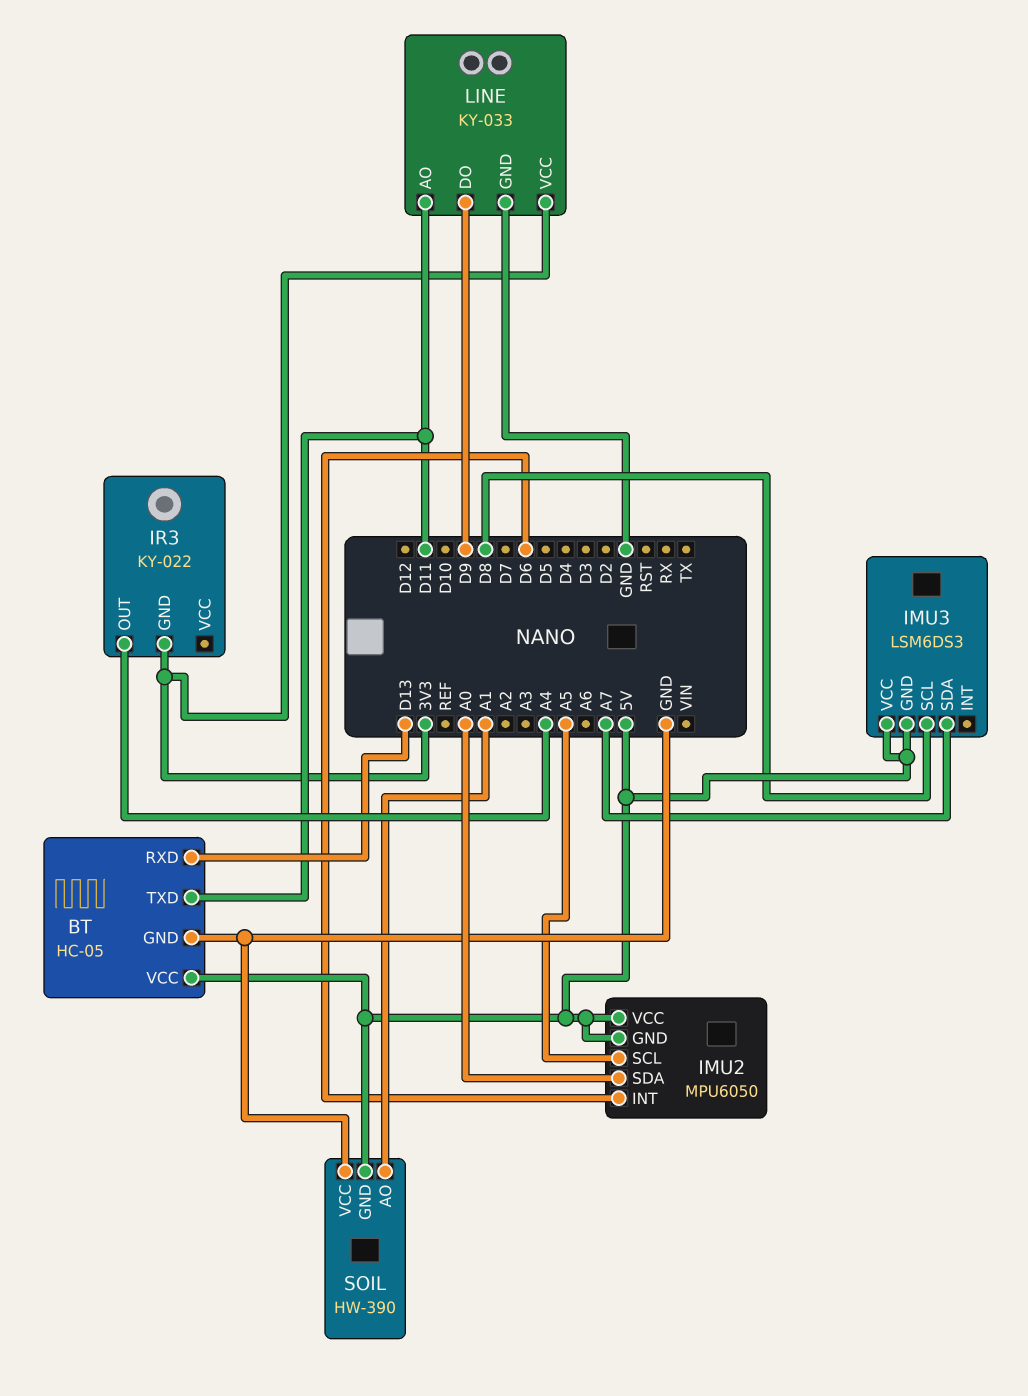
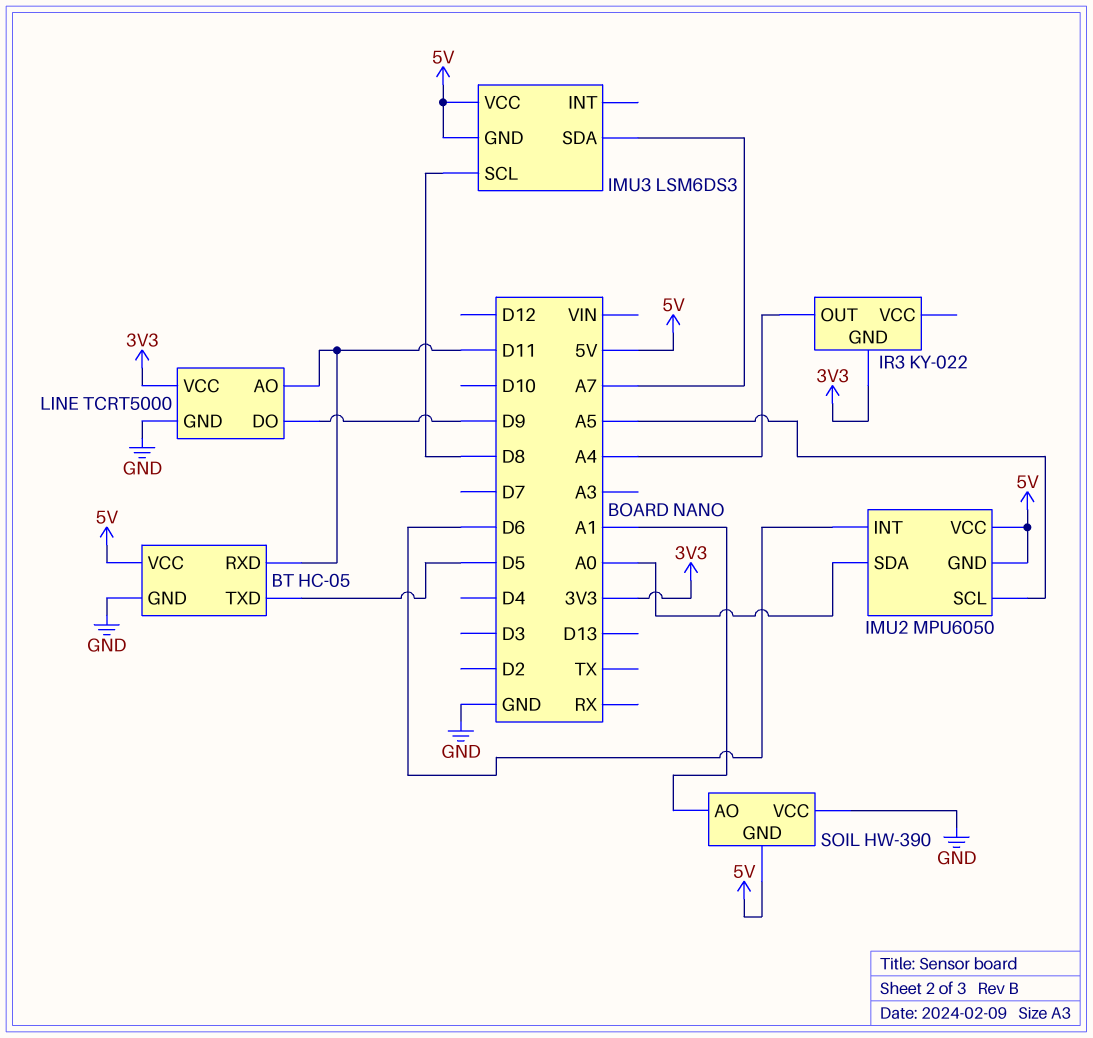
BT pin RXD: D13 -> D11
BT pin TXD: D11 -> D5
LINE: KY-033 -> TCRT5000

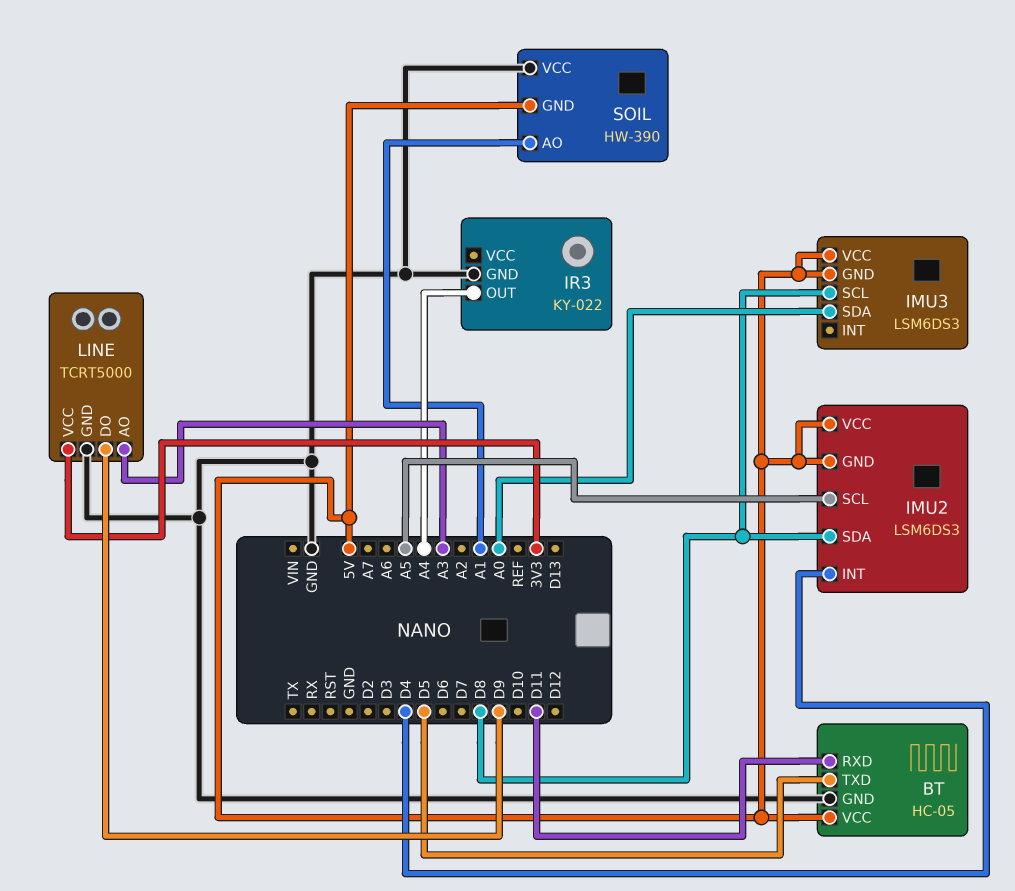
IMU2: MPU6050 -> LSM6DS3
IMU2 pin INT: D6 -> D4
IMU2 pin SDA: A0 -> D8
IMU3 pin SDA: A7 -> A0
IR3 pin GND: 3V3 -> GND
LINE pin AO: D11 -> A3

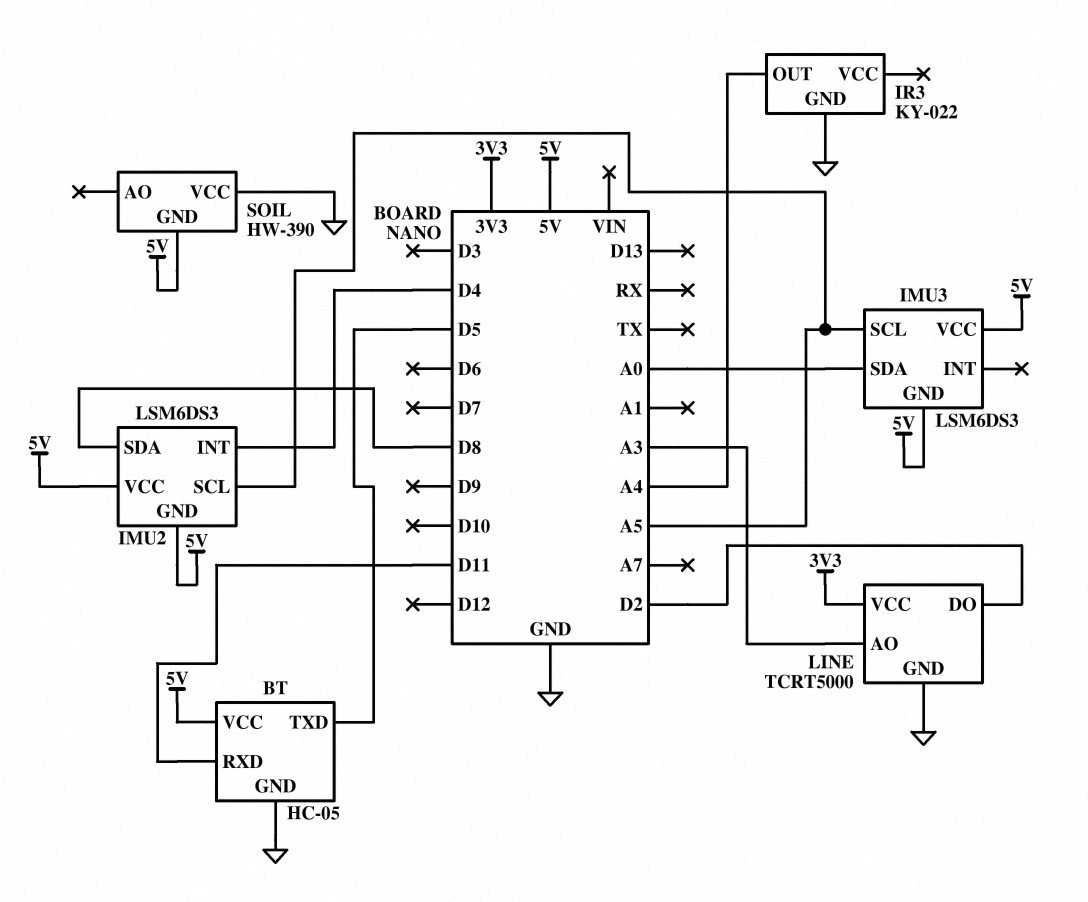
IMU3 pin SCL: D8 -> A5
LINE pin DO: D9 -> D2
SOIL pin AO: A1 -> none

